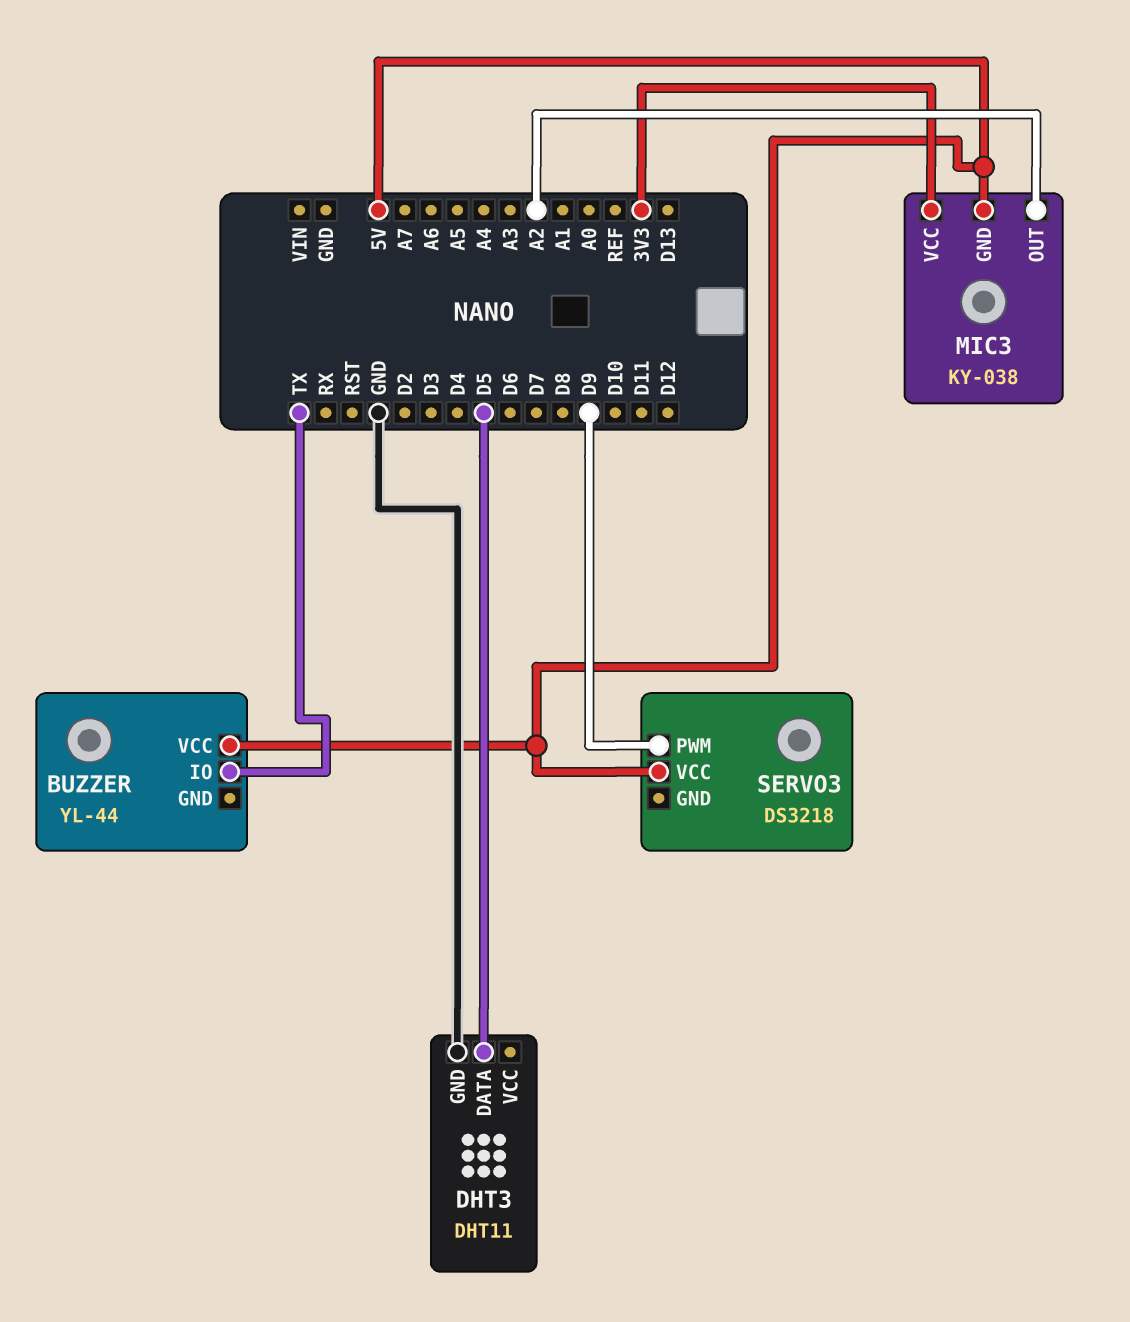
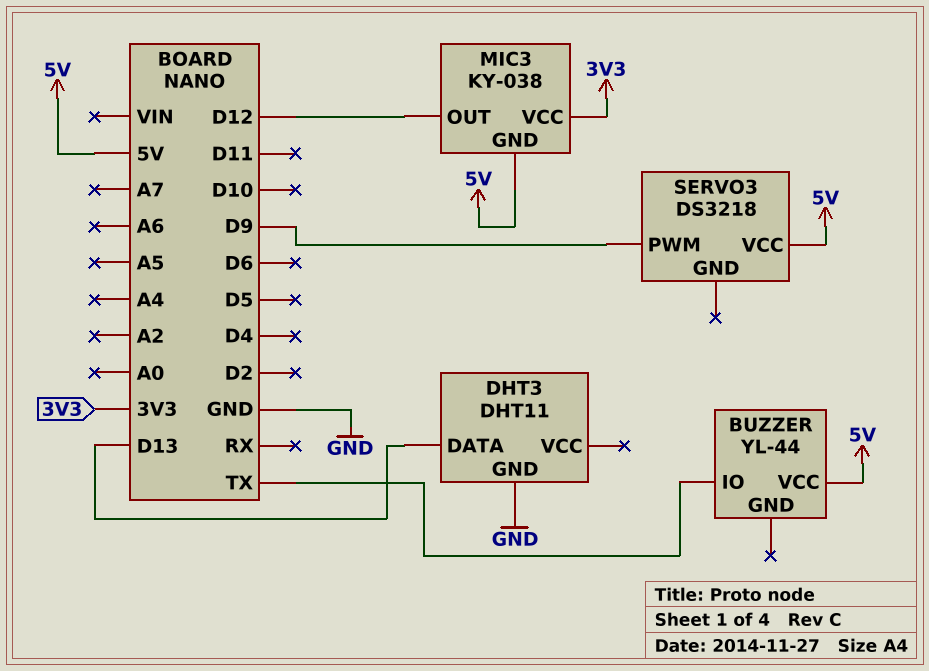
DHT3 pin DATA: D5 -> D13
MIC3 pin OUT: A2 -> D12

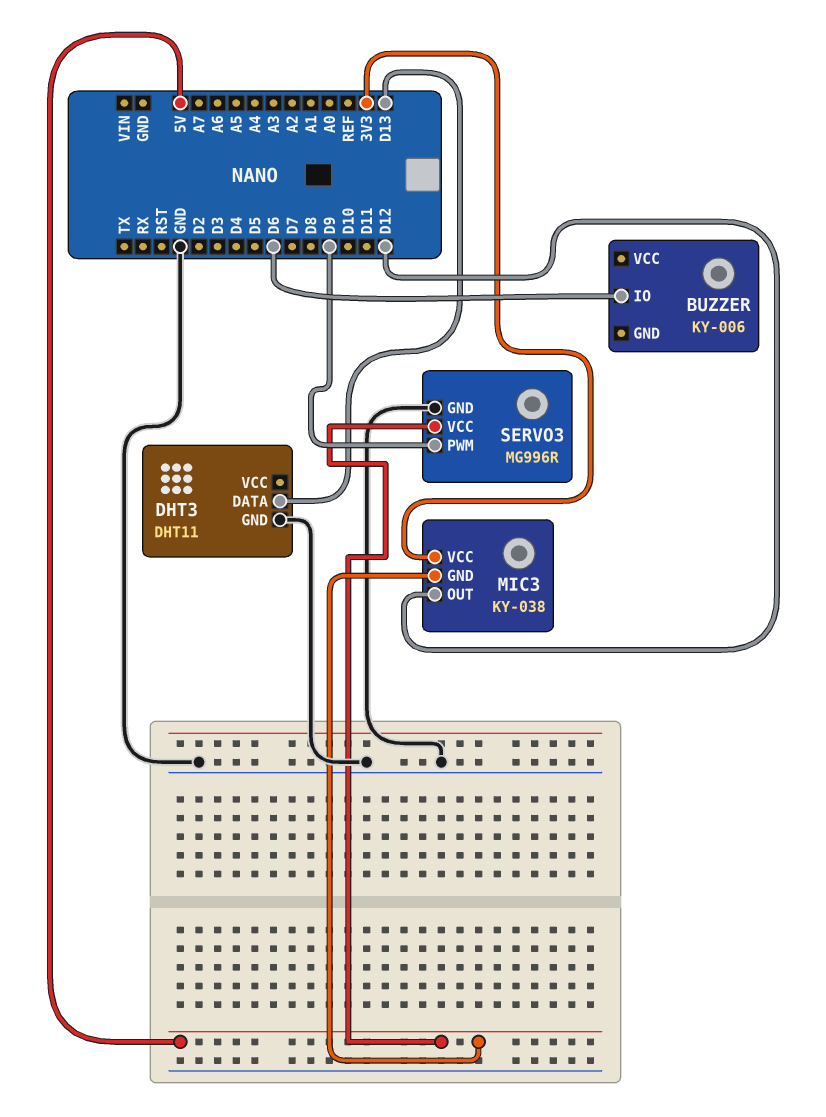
BUZZER: YL-44 -> KY-006
BUZZER pin IO: TX -> D6
BUZZER pin VCC: 5V -> none
SERVO3: DS3218 -> MG996R
SERVO3 pin GND: none -> GND

